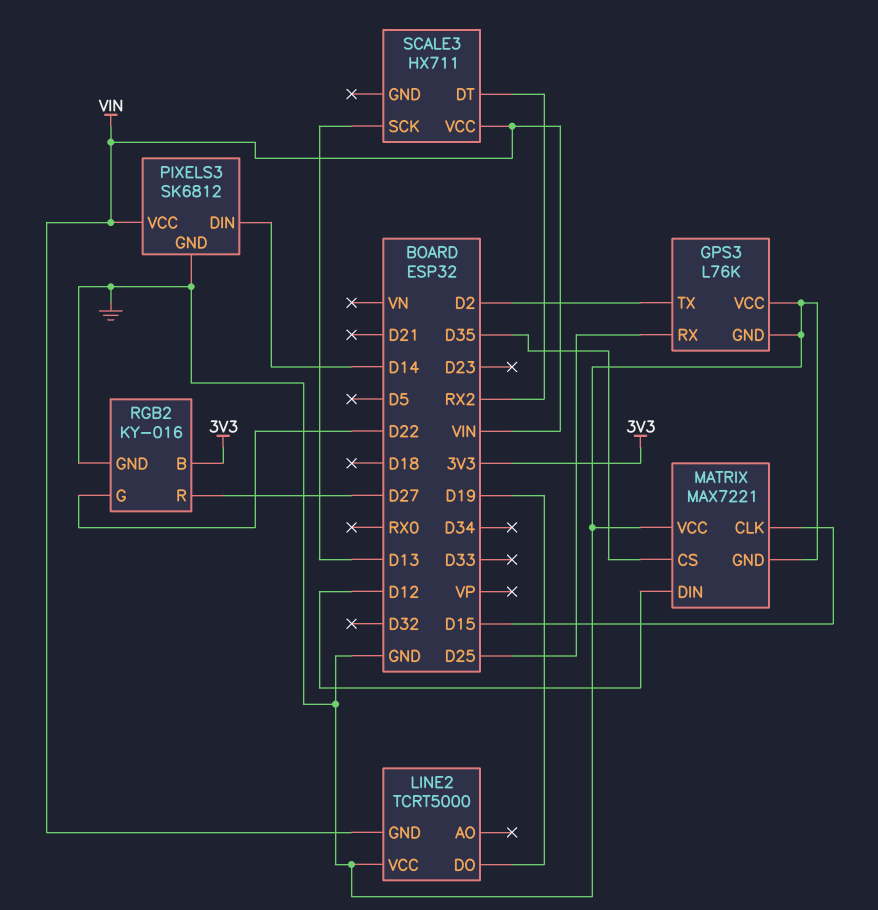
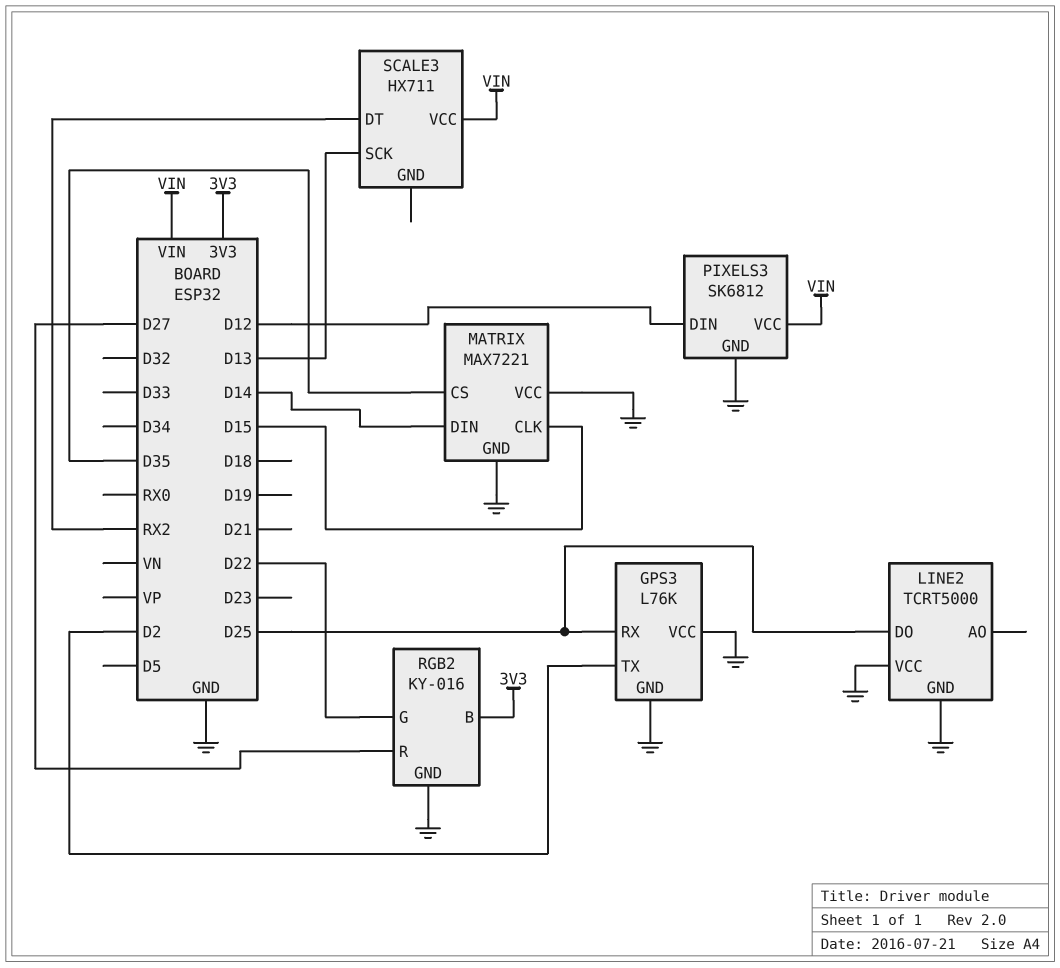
LINE2 pin DO: D19 -> D25
LINE2 pin GND: VIN -> GND
MATRIX pin DIN: D12 -> D14
PIXELS3 pin DIN: D14 -> D12

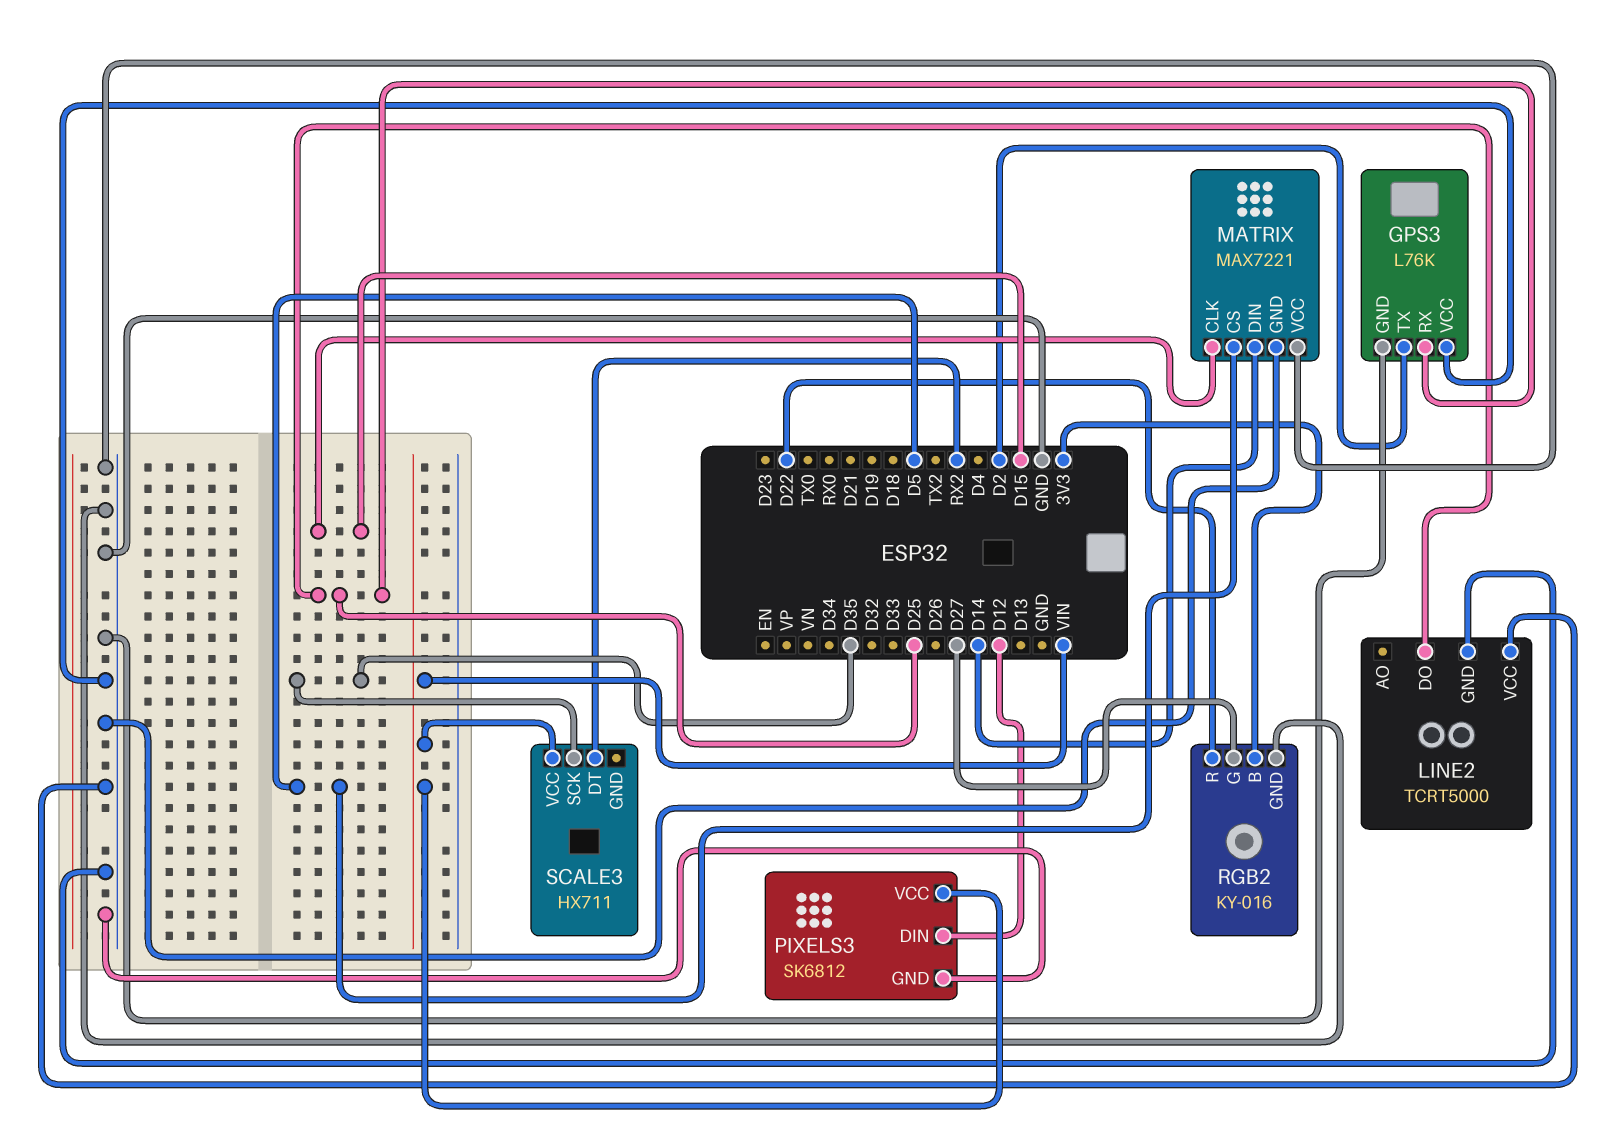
MATRIX pin CS: D35 -> D5
RGB2 pin G: D22 -> D27
RGB2 pin R: D27 -> D22
SCALE3 pin SCK: D13 -> D35

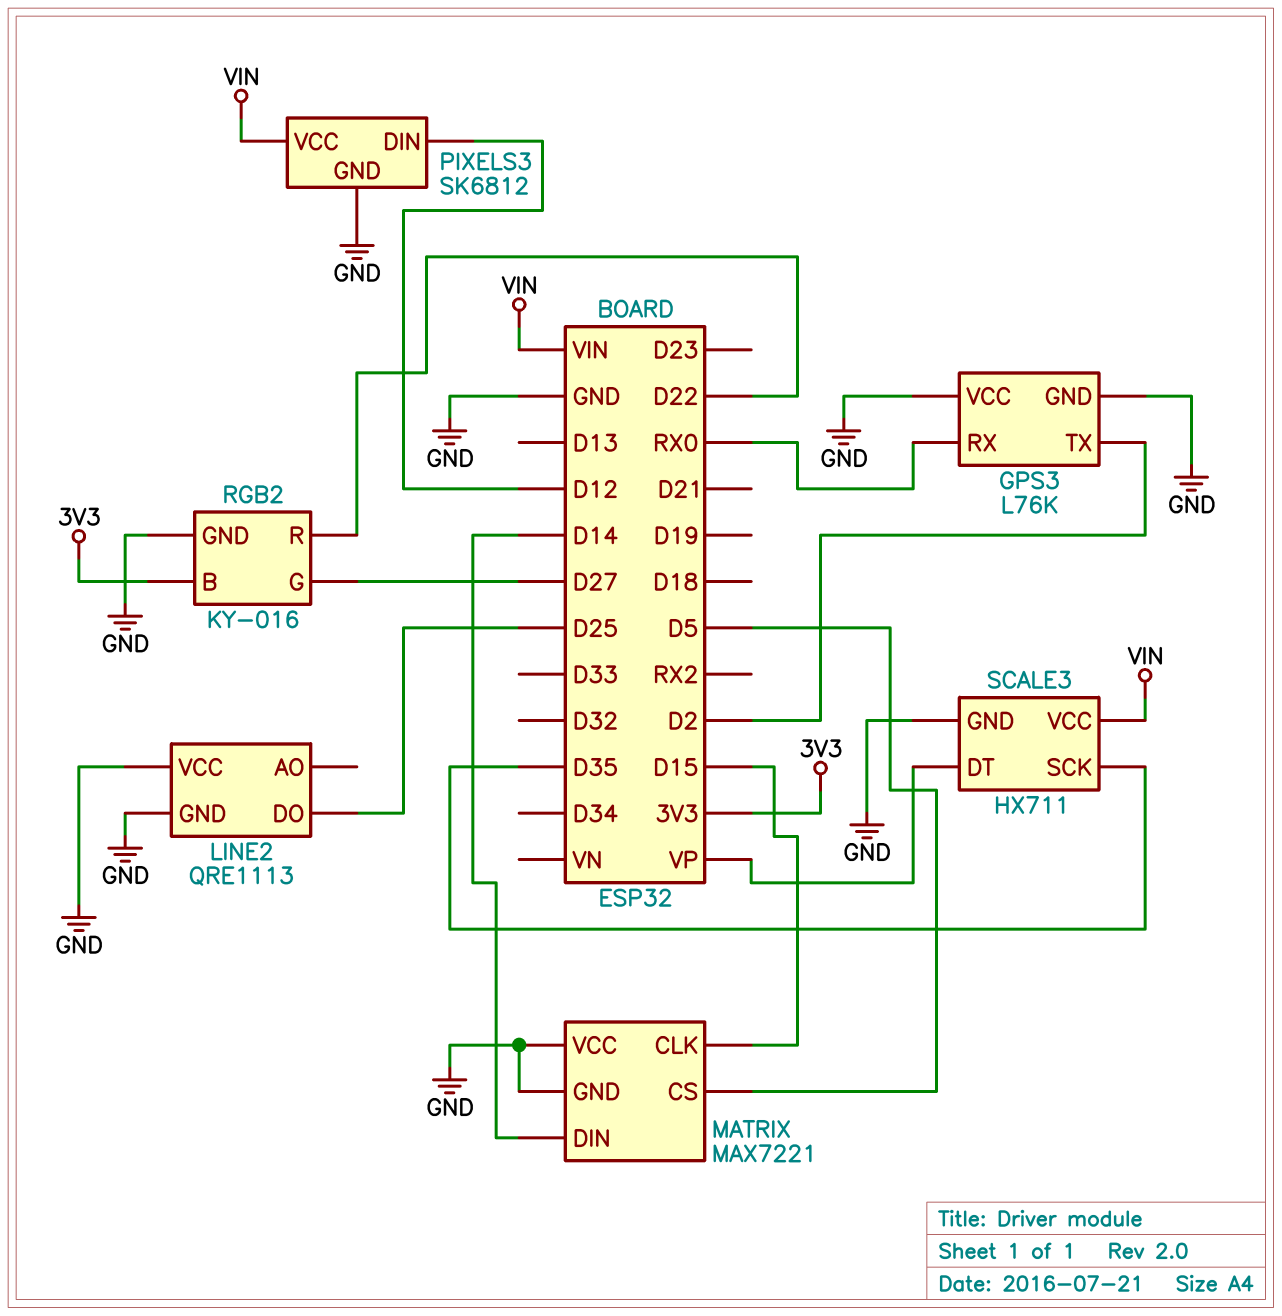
GPS3 pin RX: D25 -> RX0
LINE2: TCRT5000 -> QRE1113
SCALE3 pin DT: RX2 -> VP
SCALE3 pin GND: none -> GND

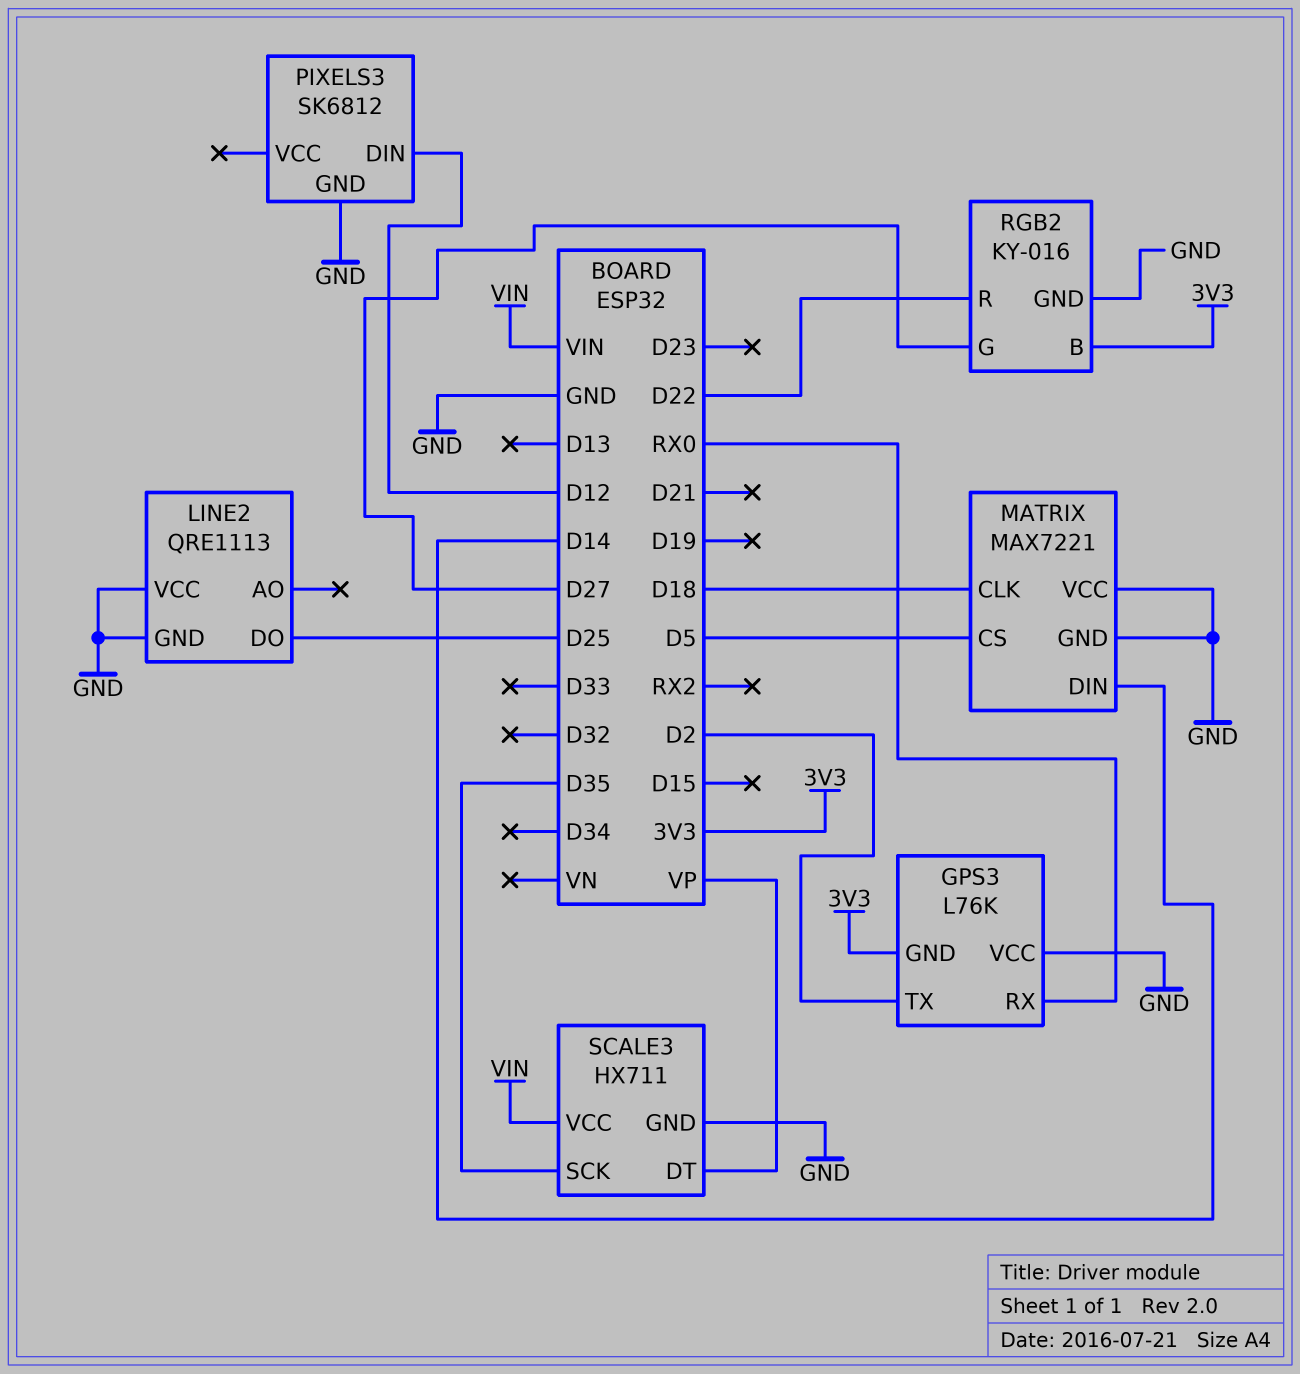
GPS3 pin GND: GND -> 3V3
MATRIX pin CLK: D15 -> D18
PIXELS3 pin VCC: VIN -> none

